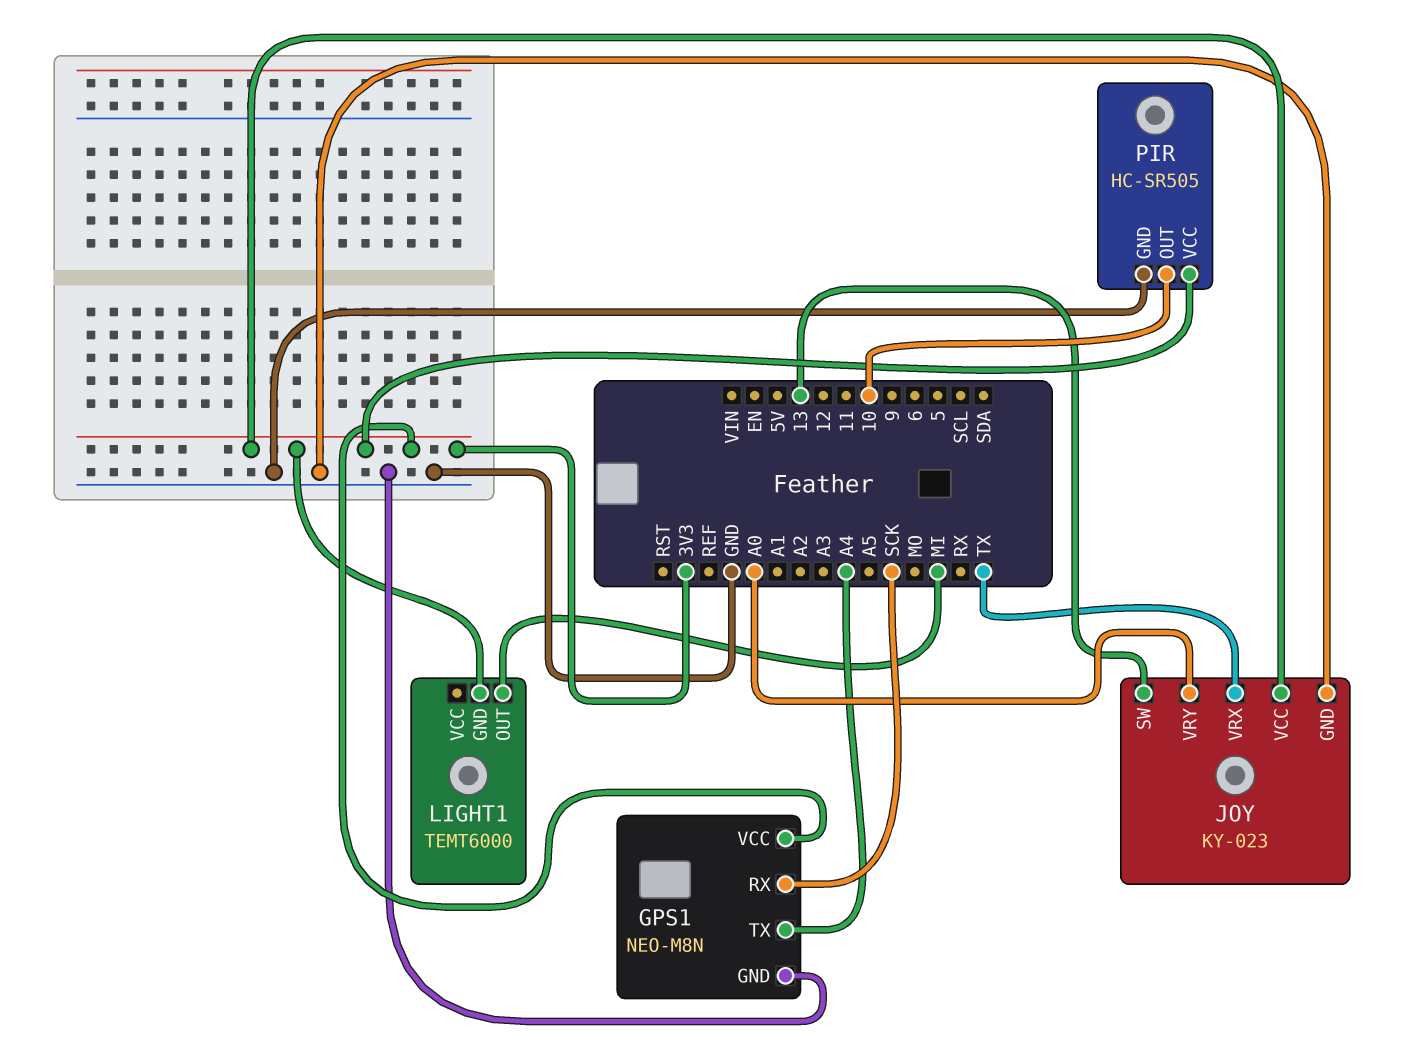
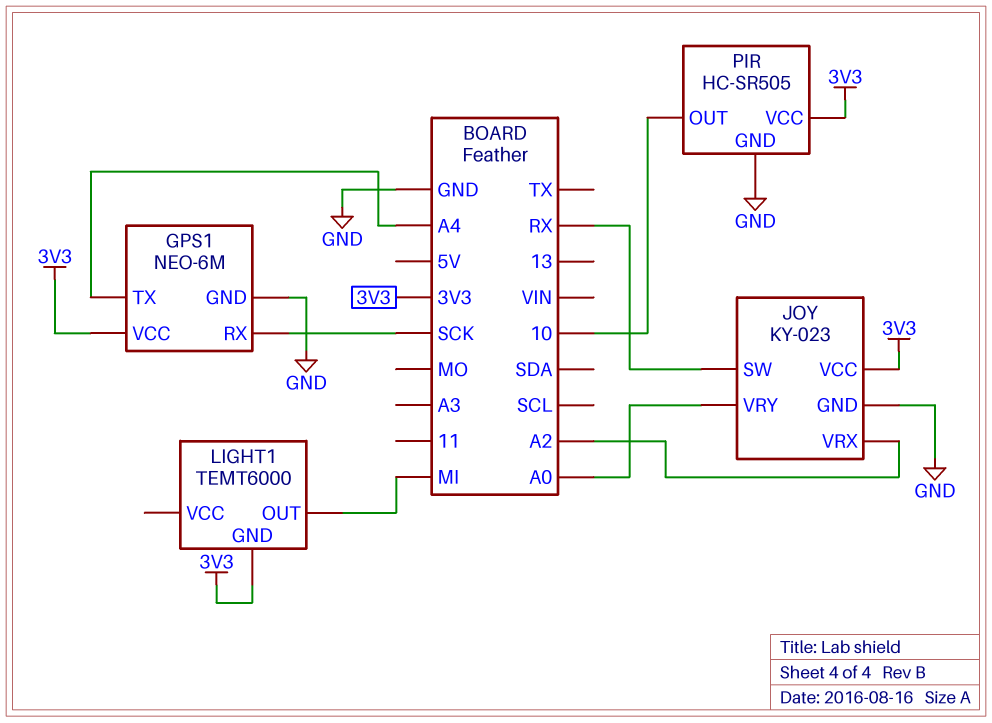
GPS1: NEO-M8N -> NEO-6M
JOY pin SW: 13 -> RX
JOY pin VRX: TX -> A2

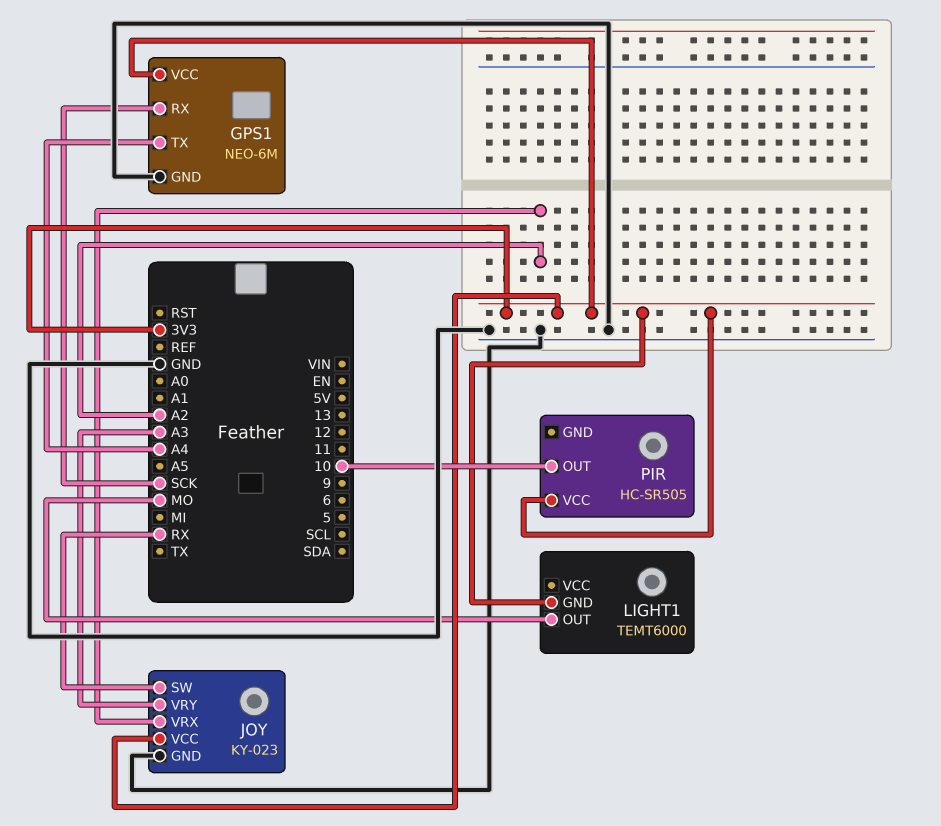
JOY pin VRY: A0 -> A3
LIGHT1 pin OUT: MI -> MO
PIR pin GND: GND -> none

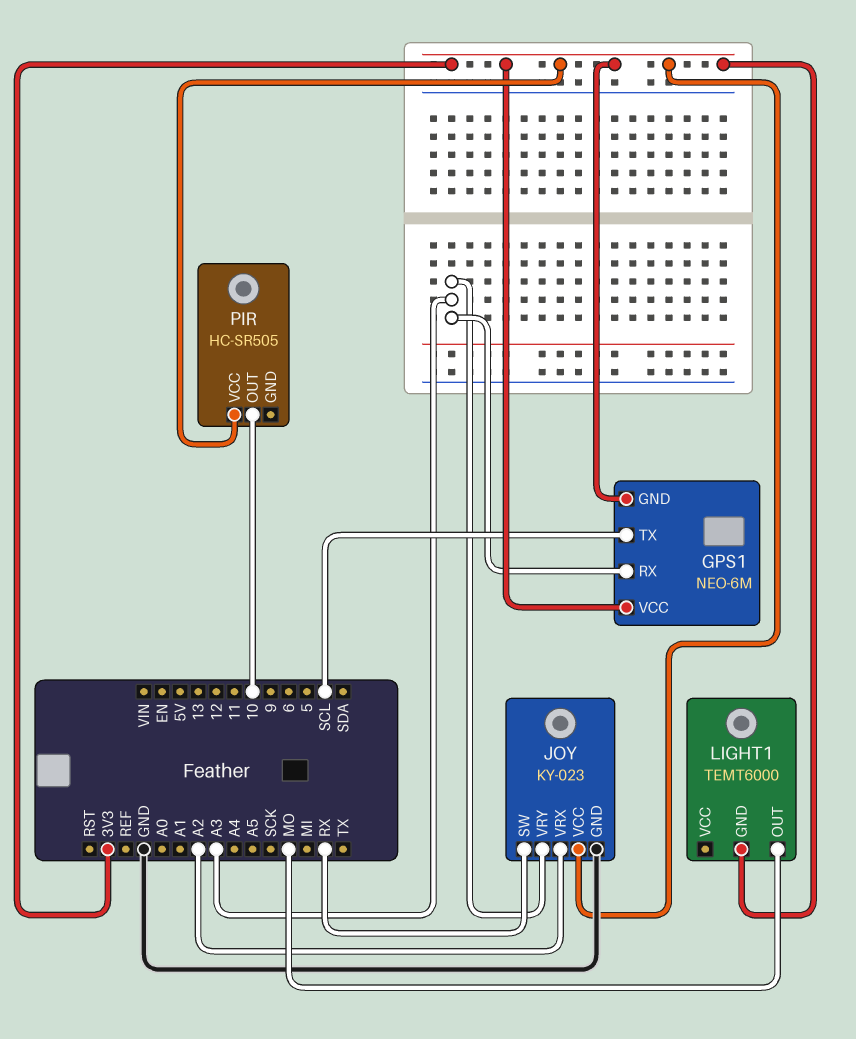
GPS1 pin GND: GND -> 3V3
GPS1 pin RX: SCK -> A3
GPS1 pin TX: A4 -> SCL

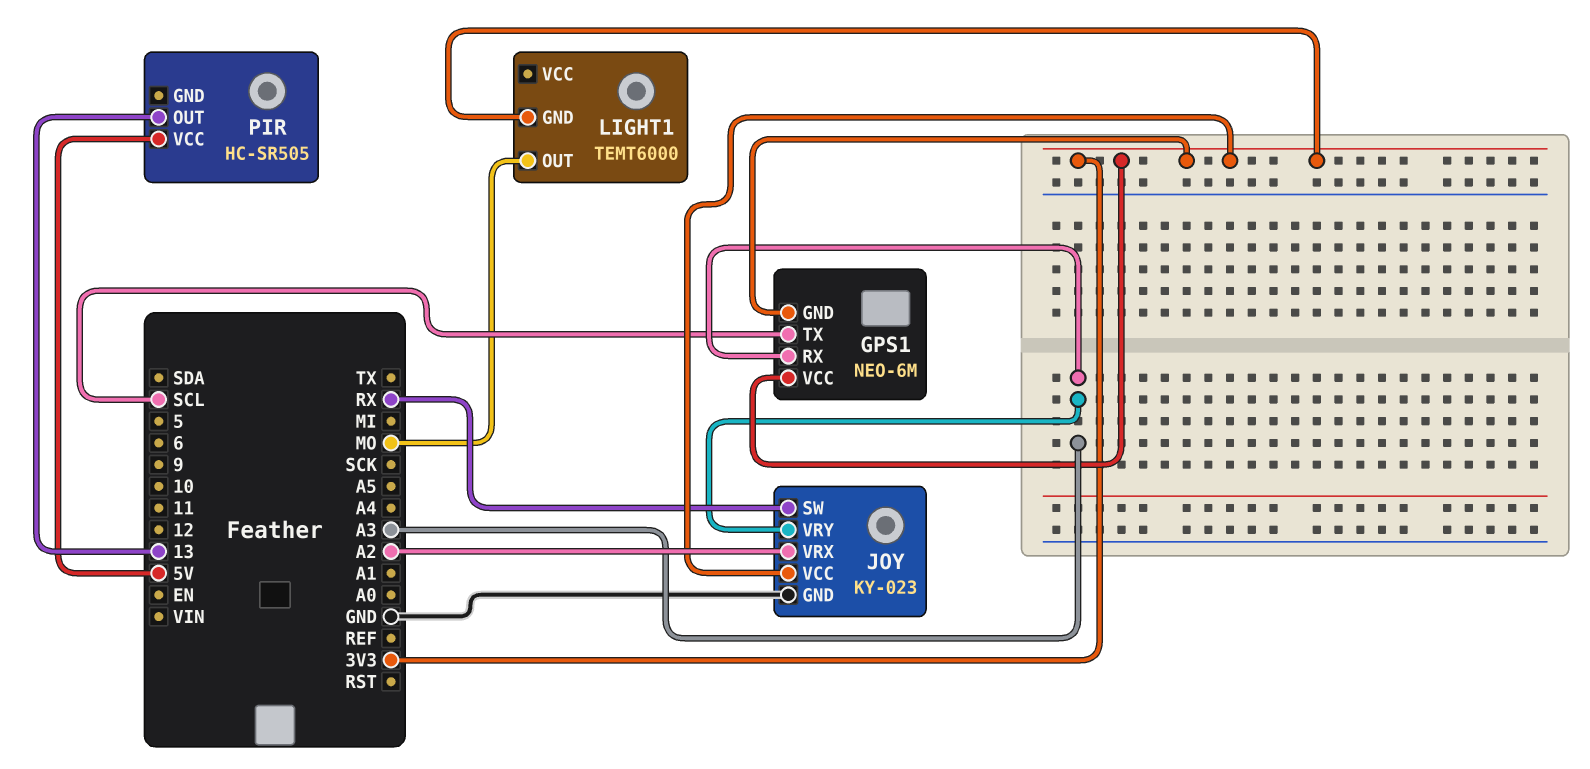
PIR pin OUT: 10 -> 13
PIR pin VCC: 3V3 -> 5V

